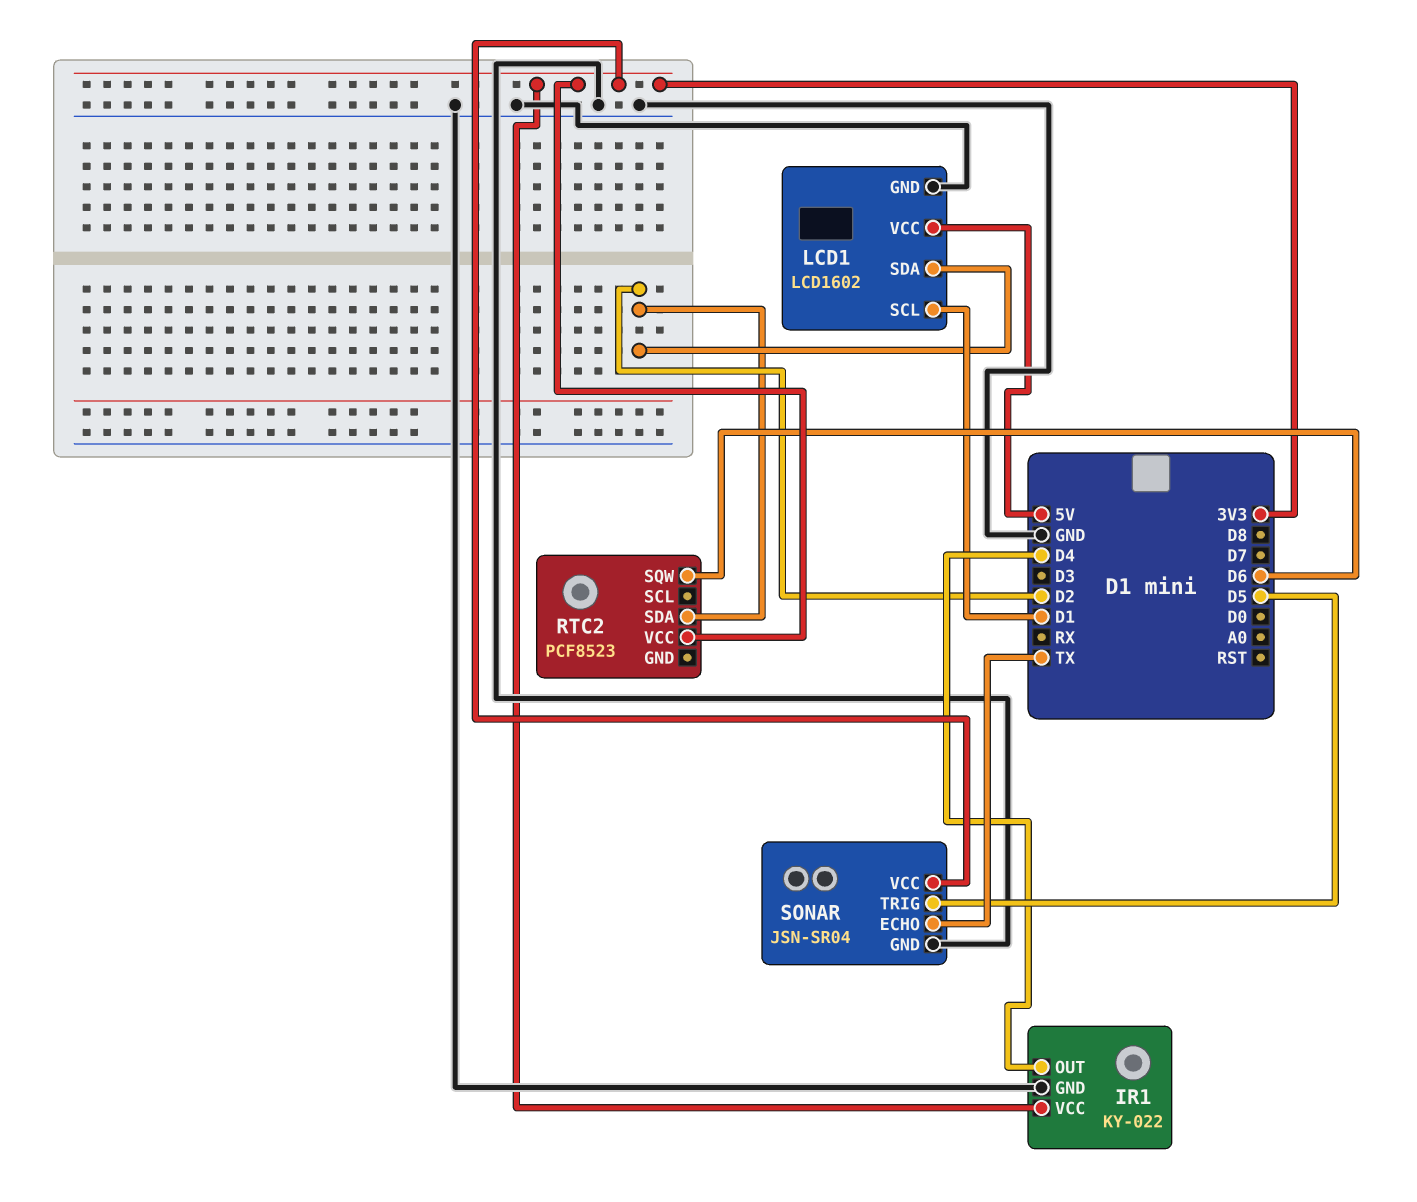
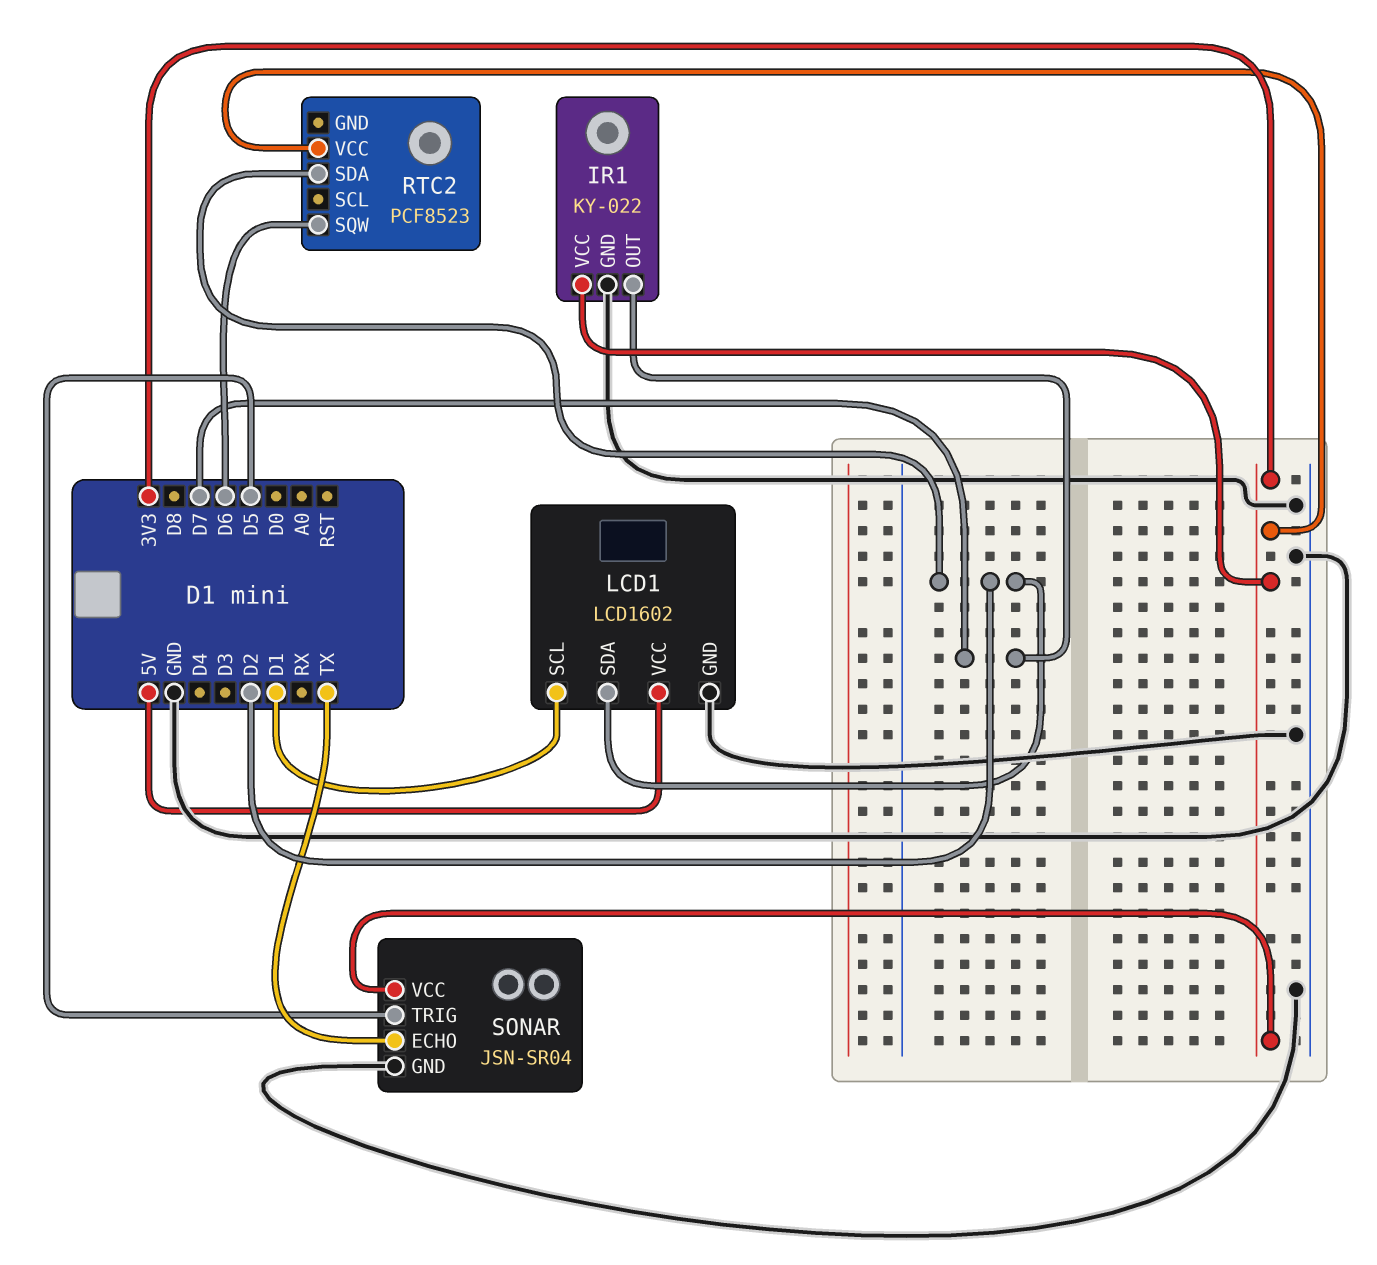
IR1 pin OUT: D4 -> D7

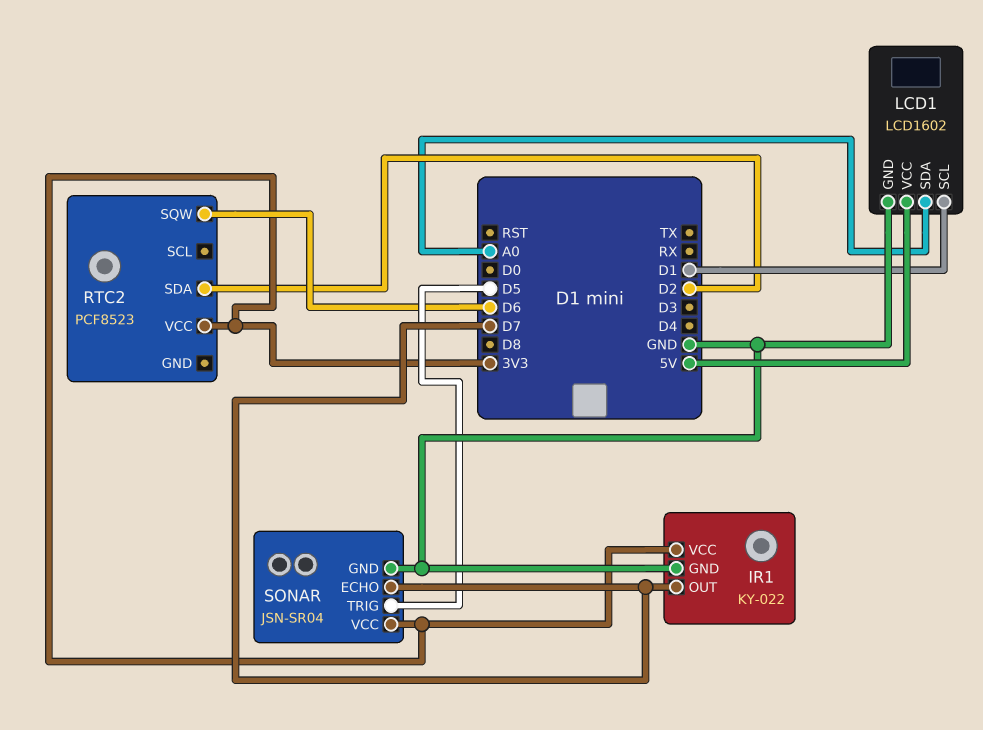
LCD1 pin SDA: D2 -> A0
SONAR pin ECHO: TX -> D7

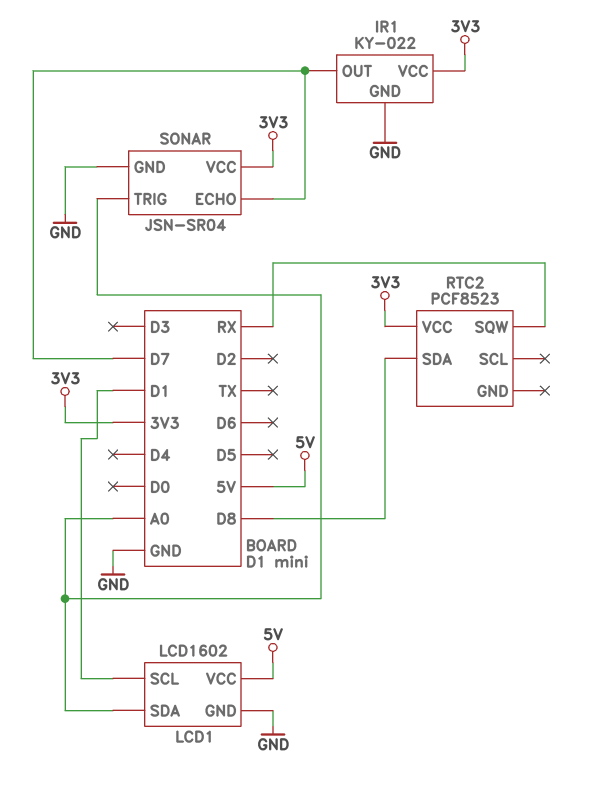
RTC2 pin SDA: D2 -> D8
RTC2 pin SQW: D6 -> RX
SONAR pin TRIG: D5 -> A0

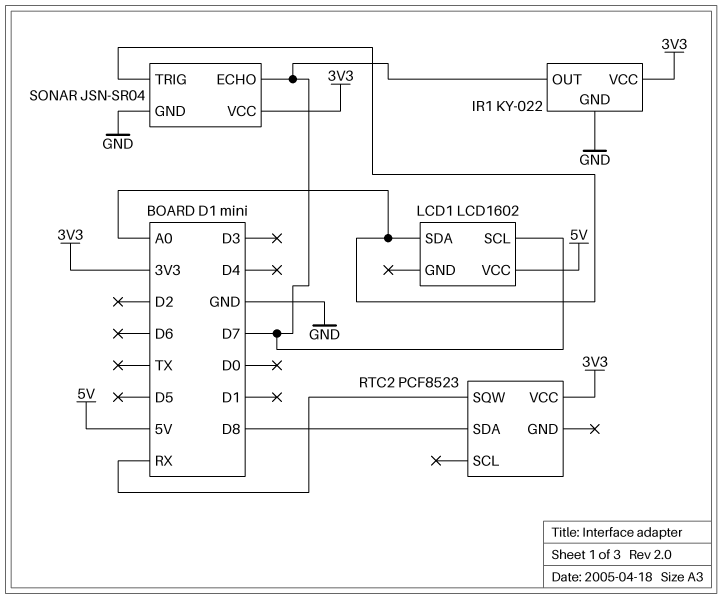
LCD1 pin GND: GND -> none
LCD1 pin SCL: D1 -> D7

